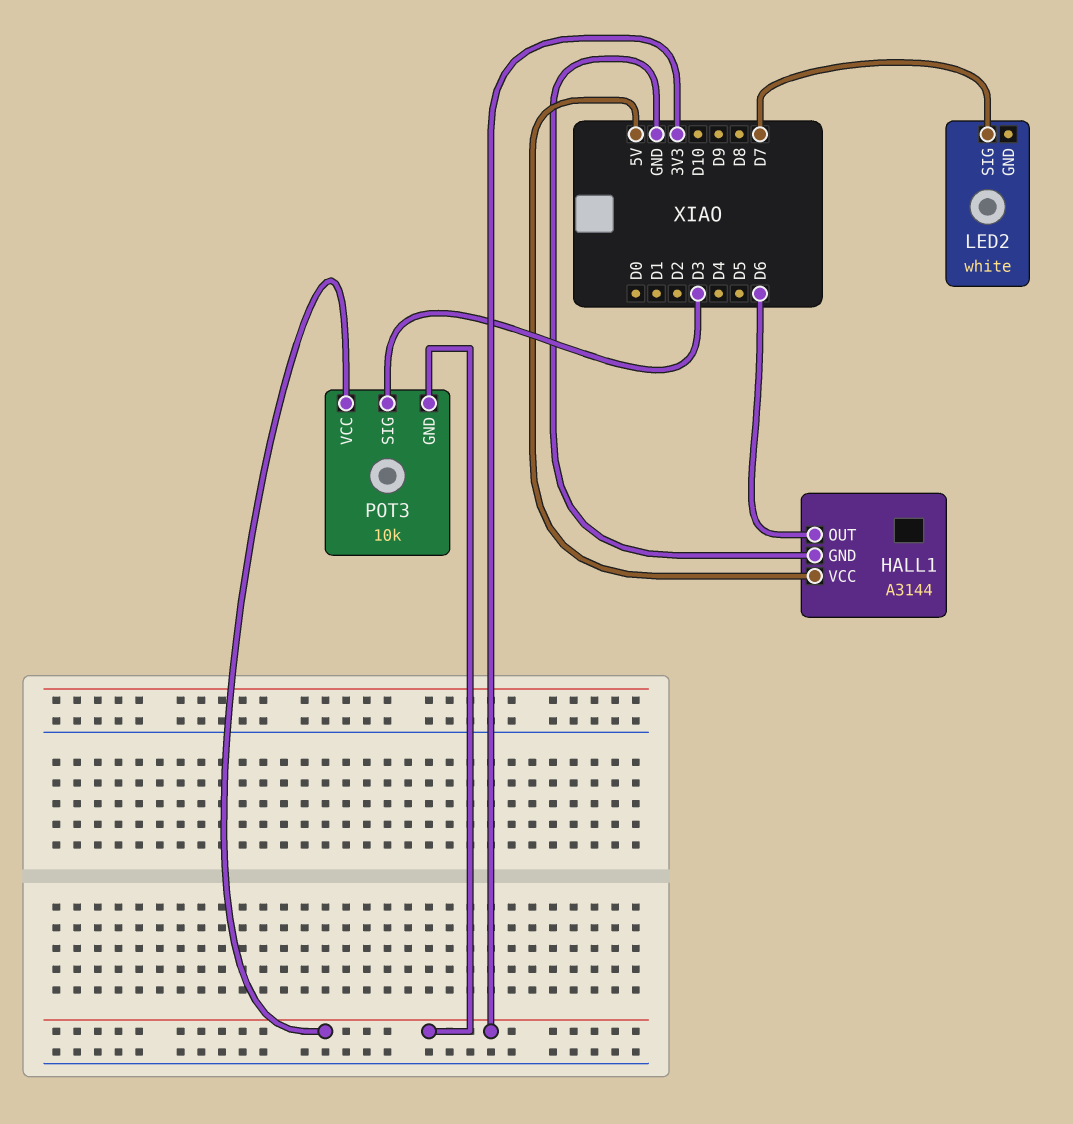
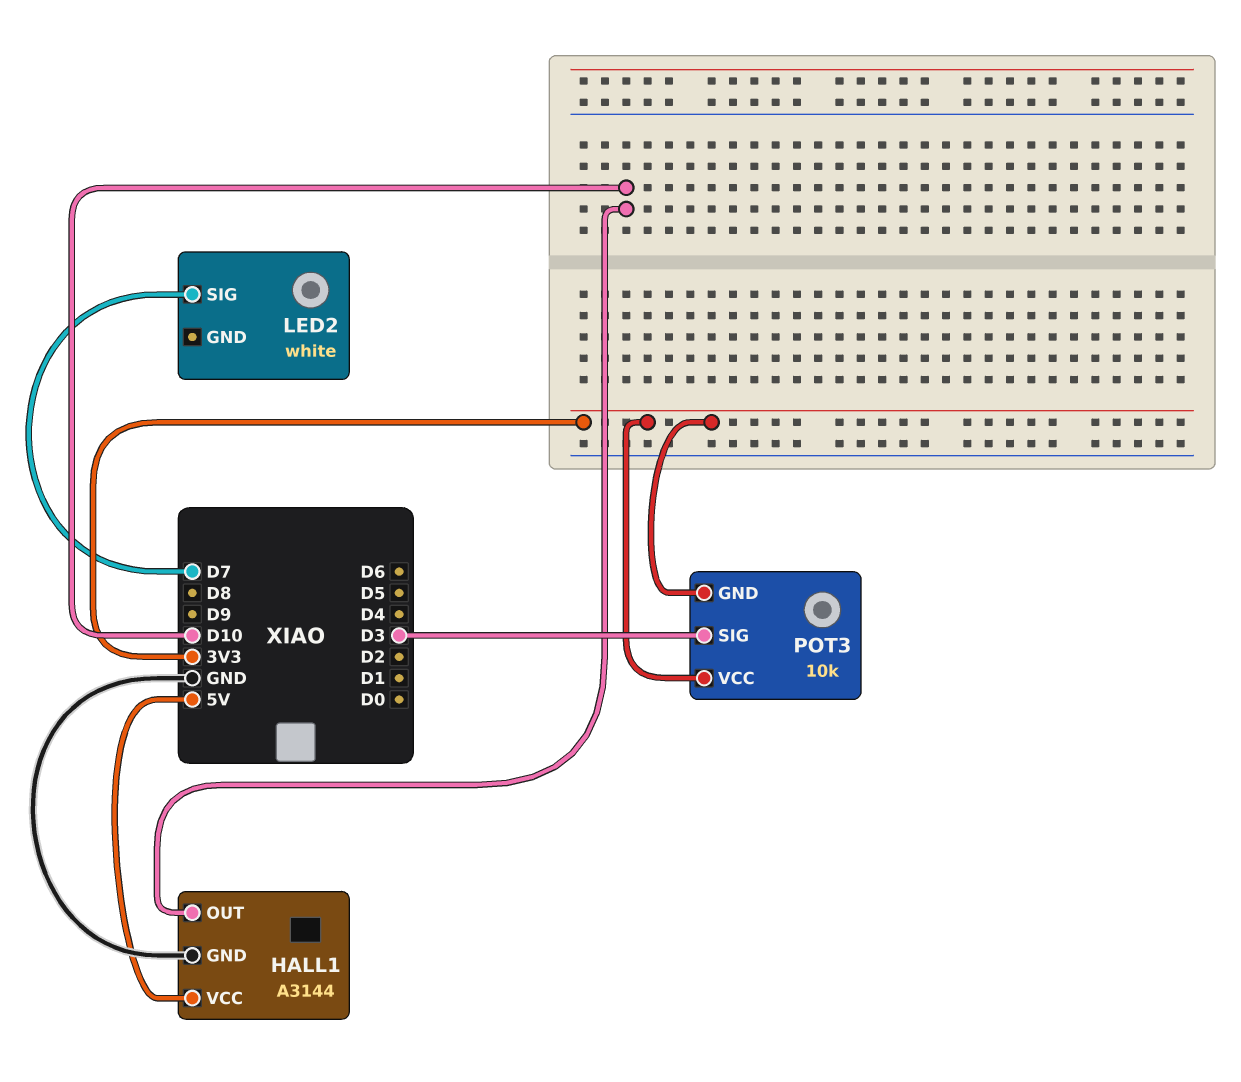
HALL1 pin OUT: D6 -> D10

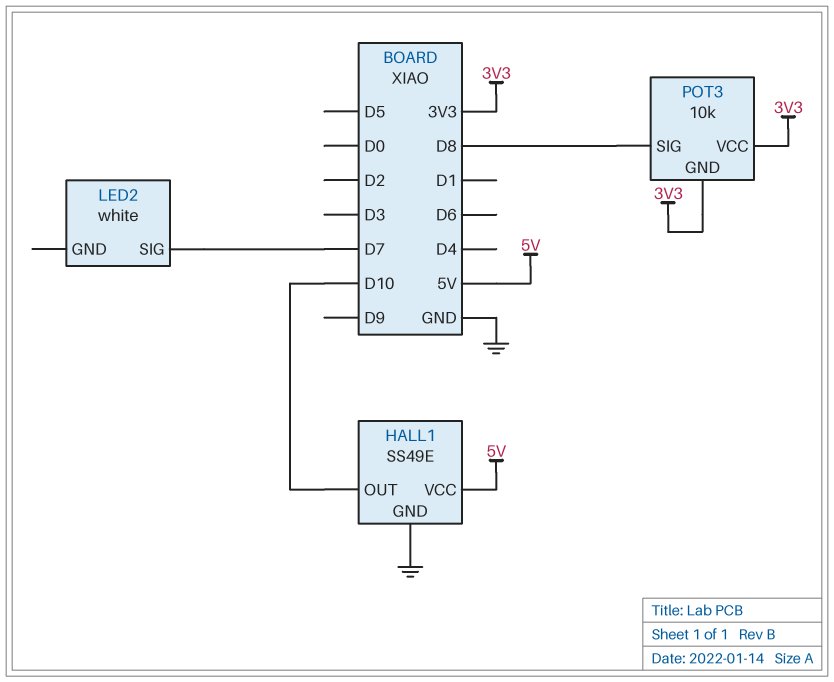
HALL1: A3144 -> SS49E
POT3 pin SIG: D3 -> D8

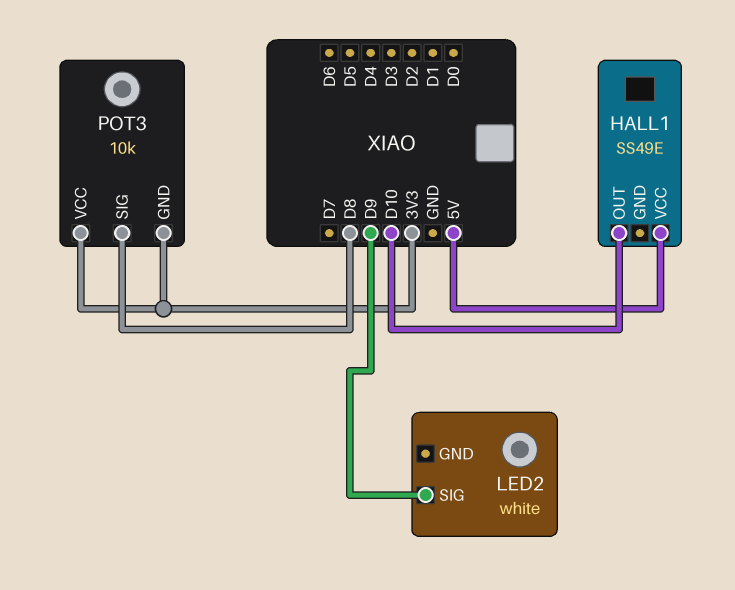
HALL1 pin GND: GND -> none
LED2 pin SIG: D7 -> D9

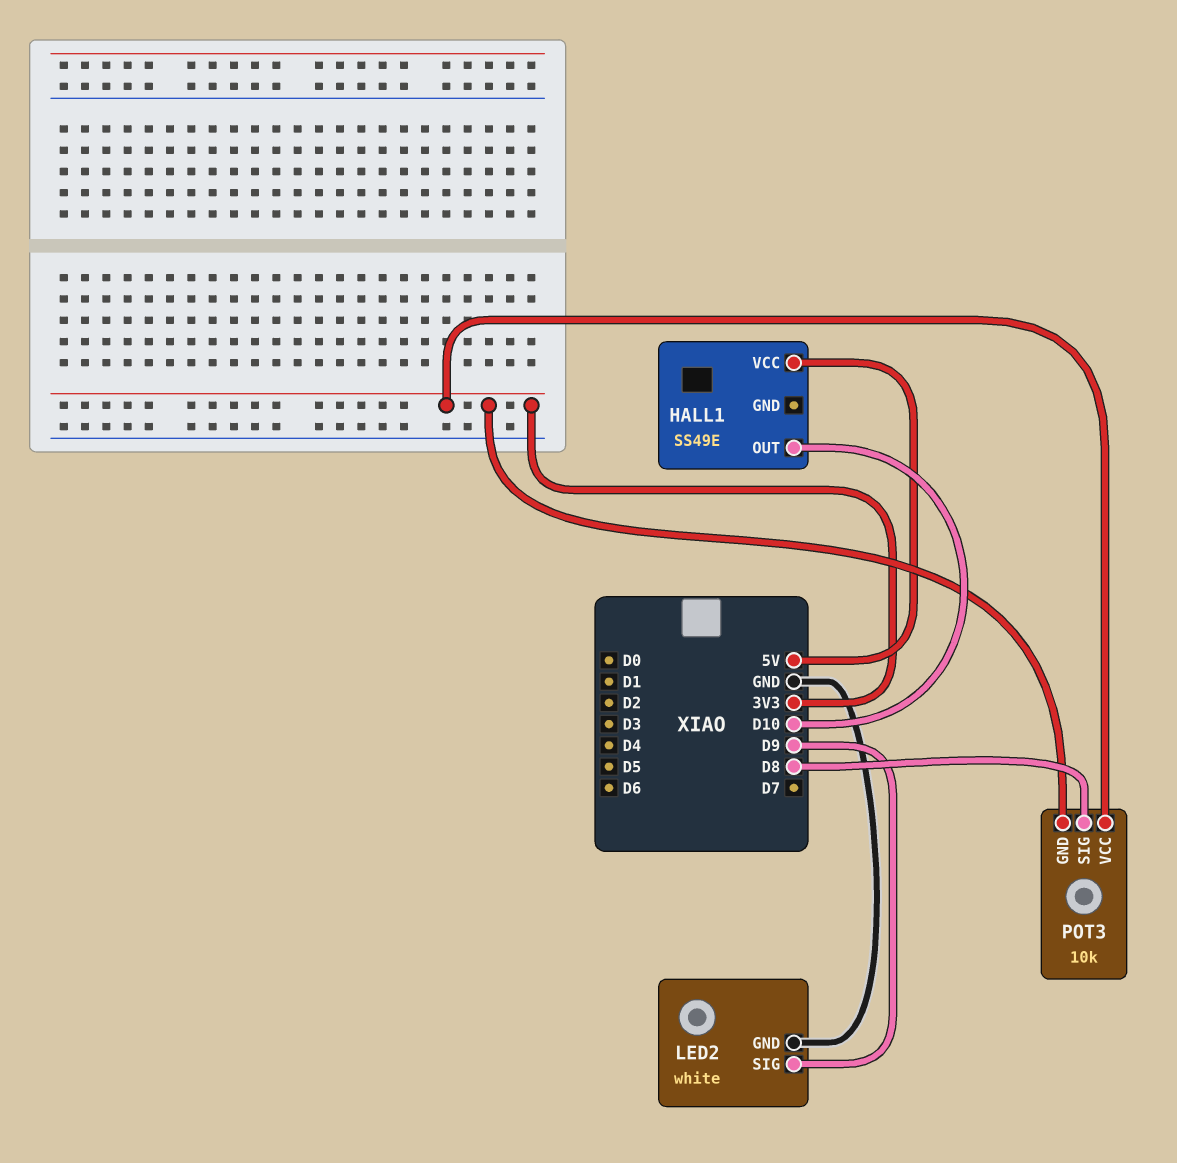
LED2 pin GND: none -> GND

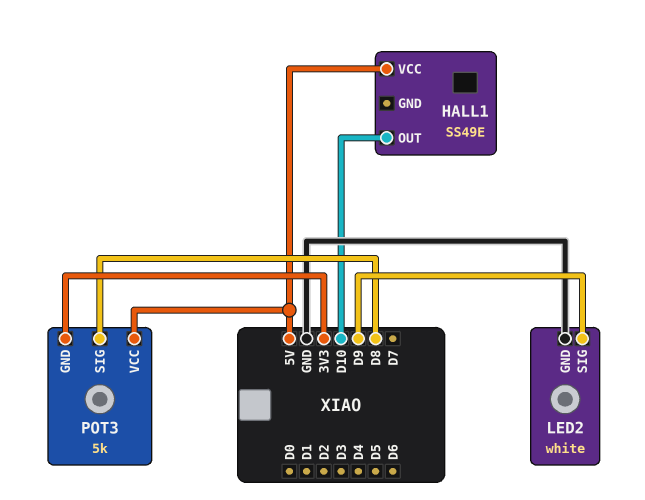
POT3: 10k -> 5k
POT3 pin VCC: 3V3 -> 5V

